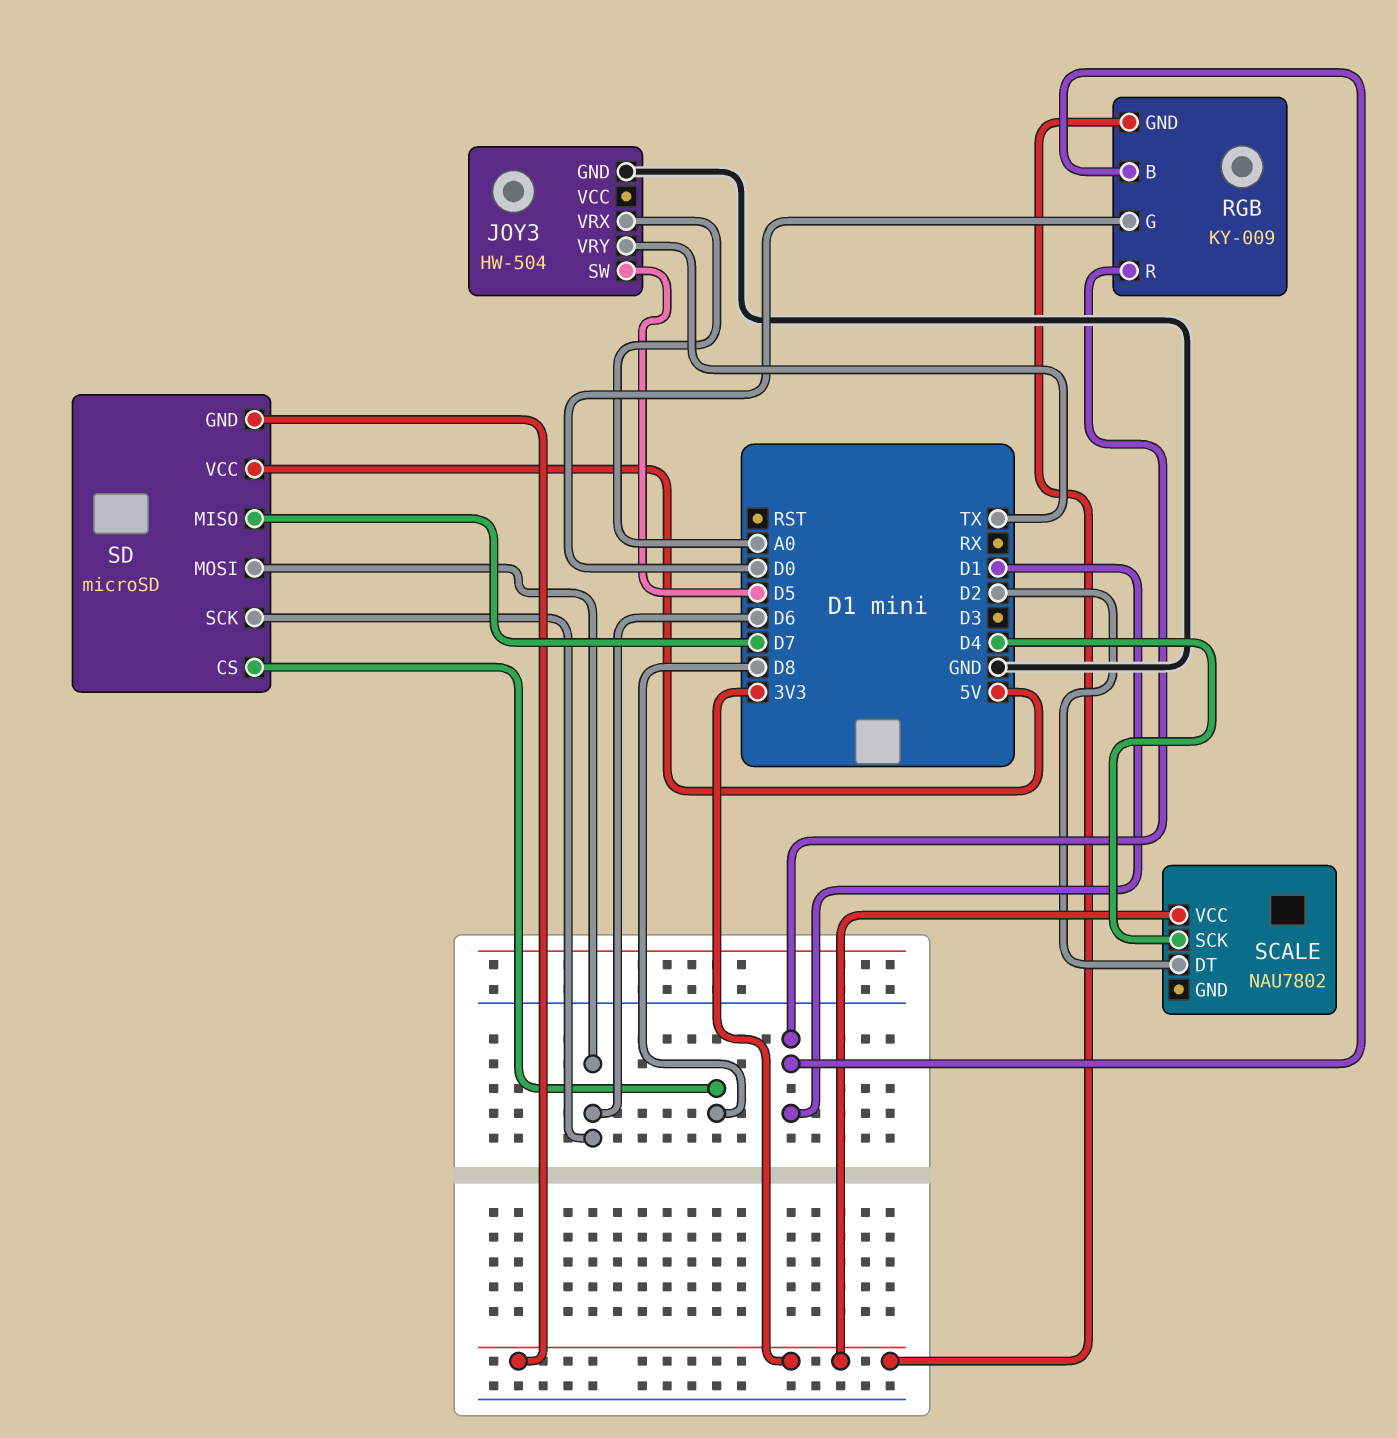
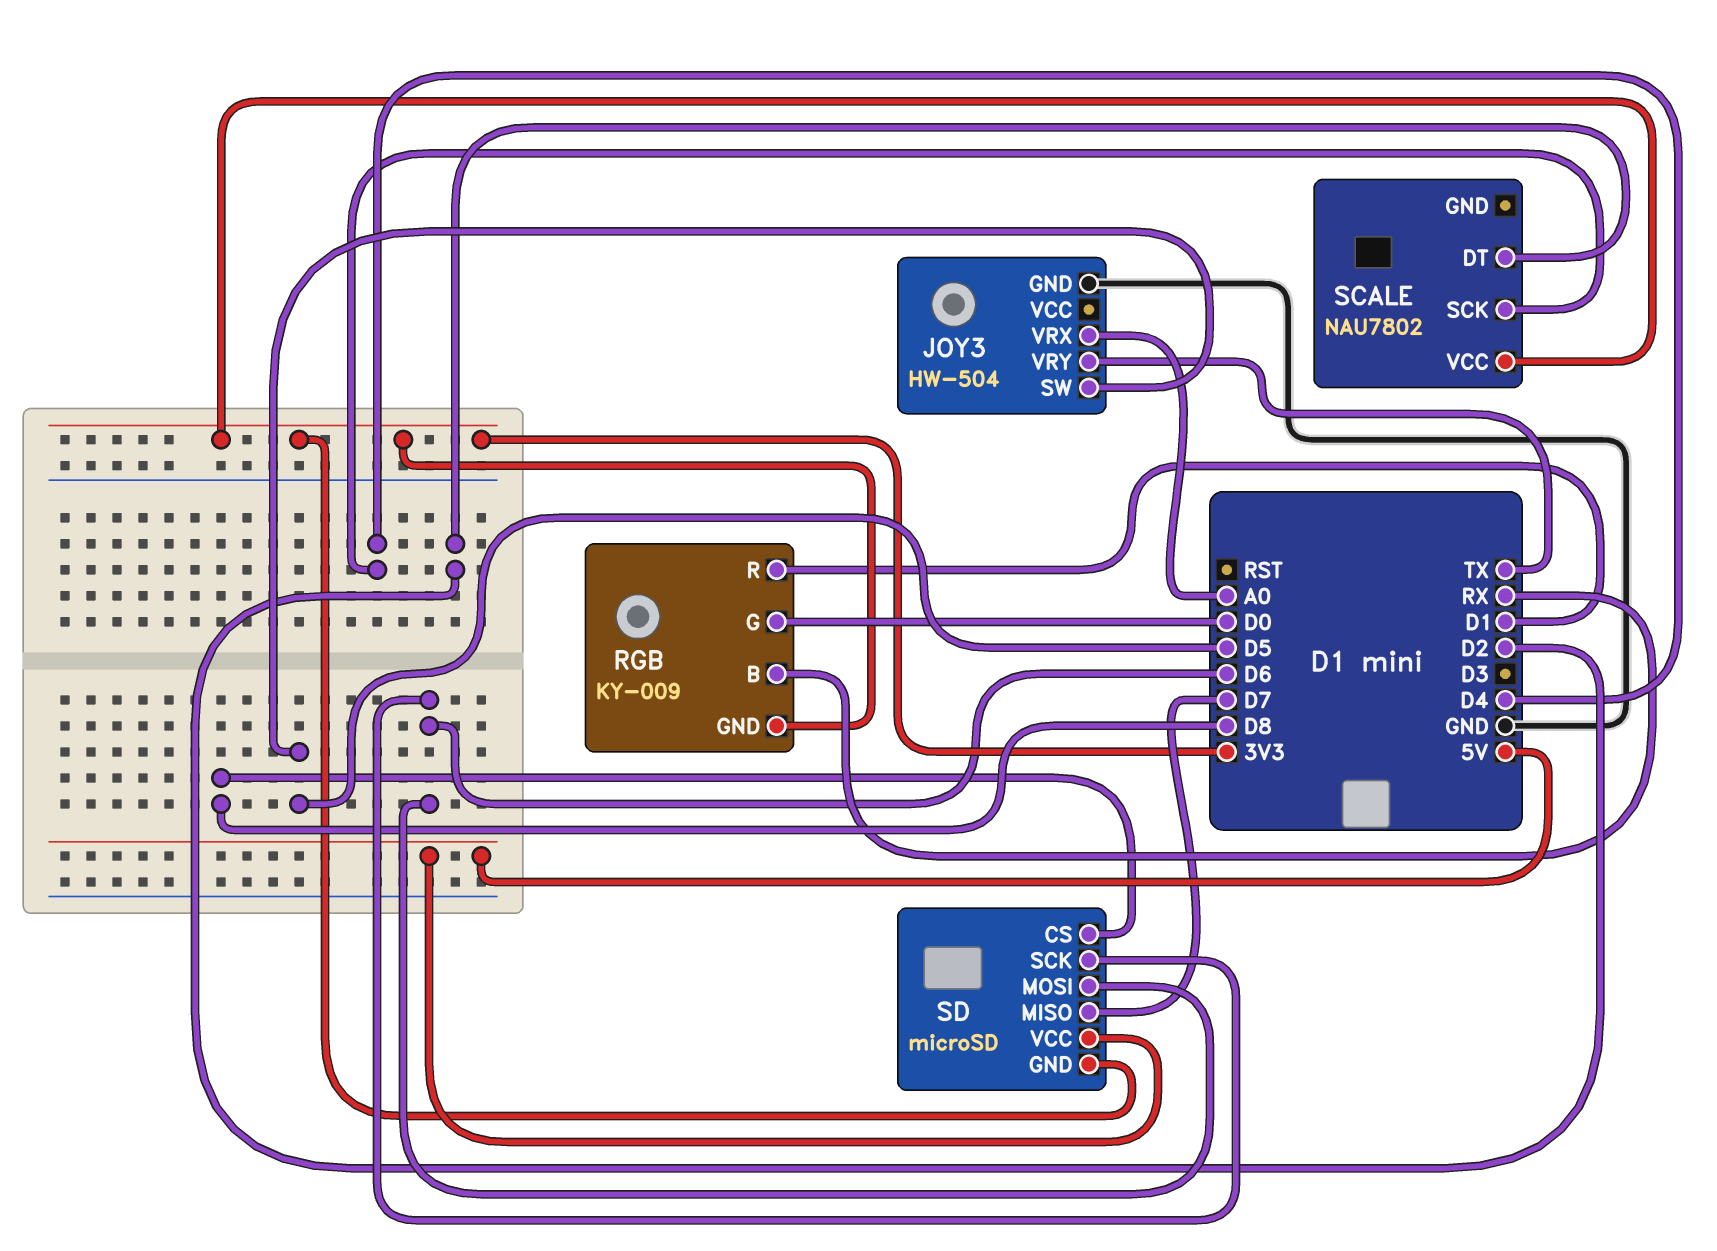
RGB pin B: D1 -> RX

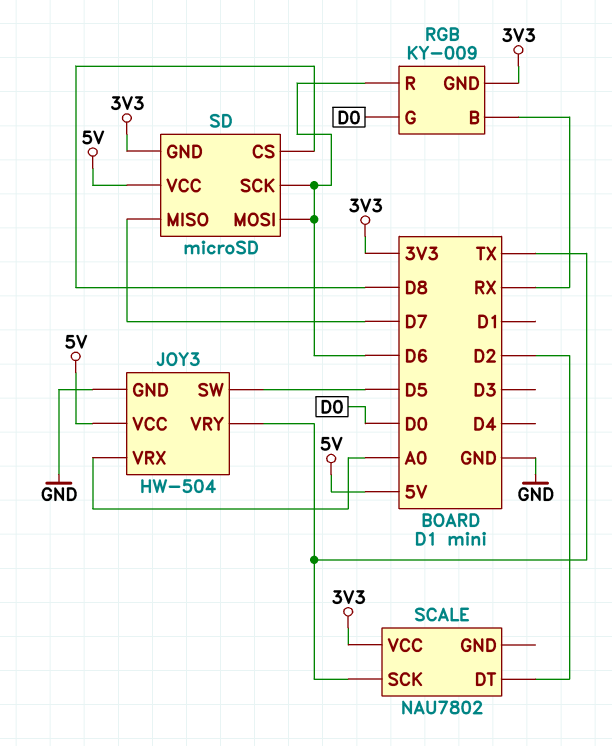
JOY3 pin VCC: none -> 5V
RGB pin R: D1 -> D6
SCALE pin SCK: D4 -> TX

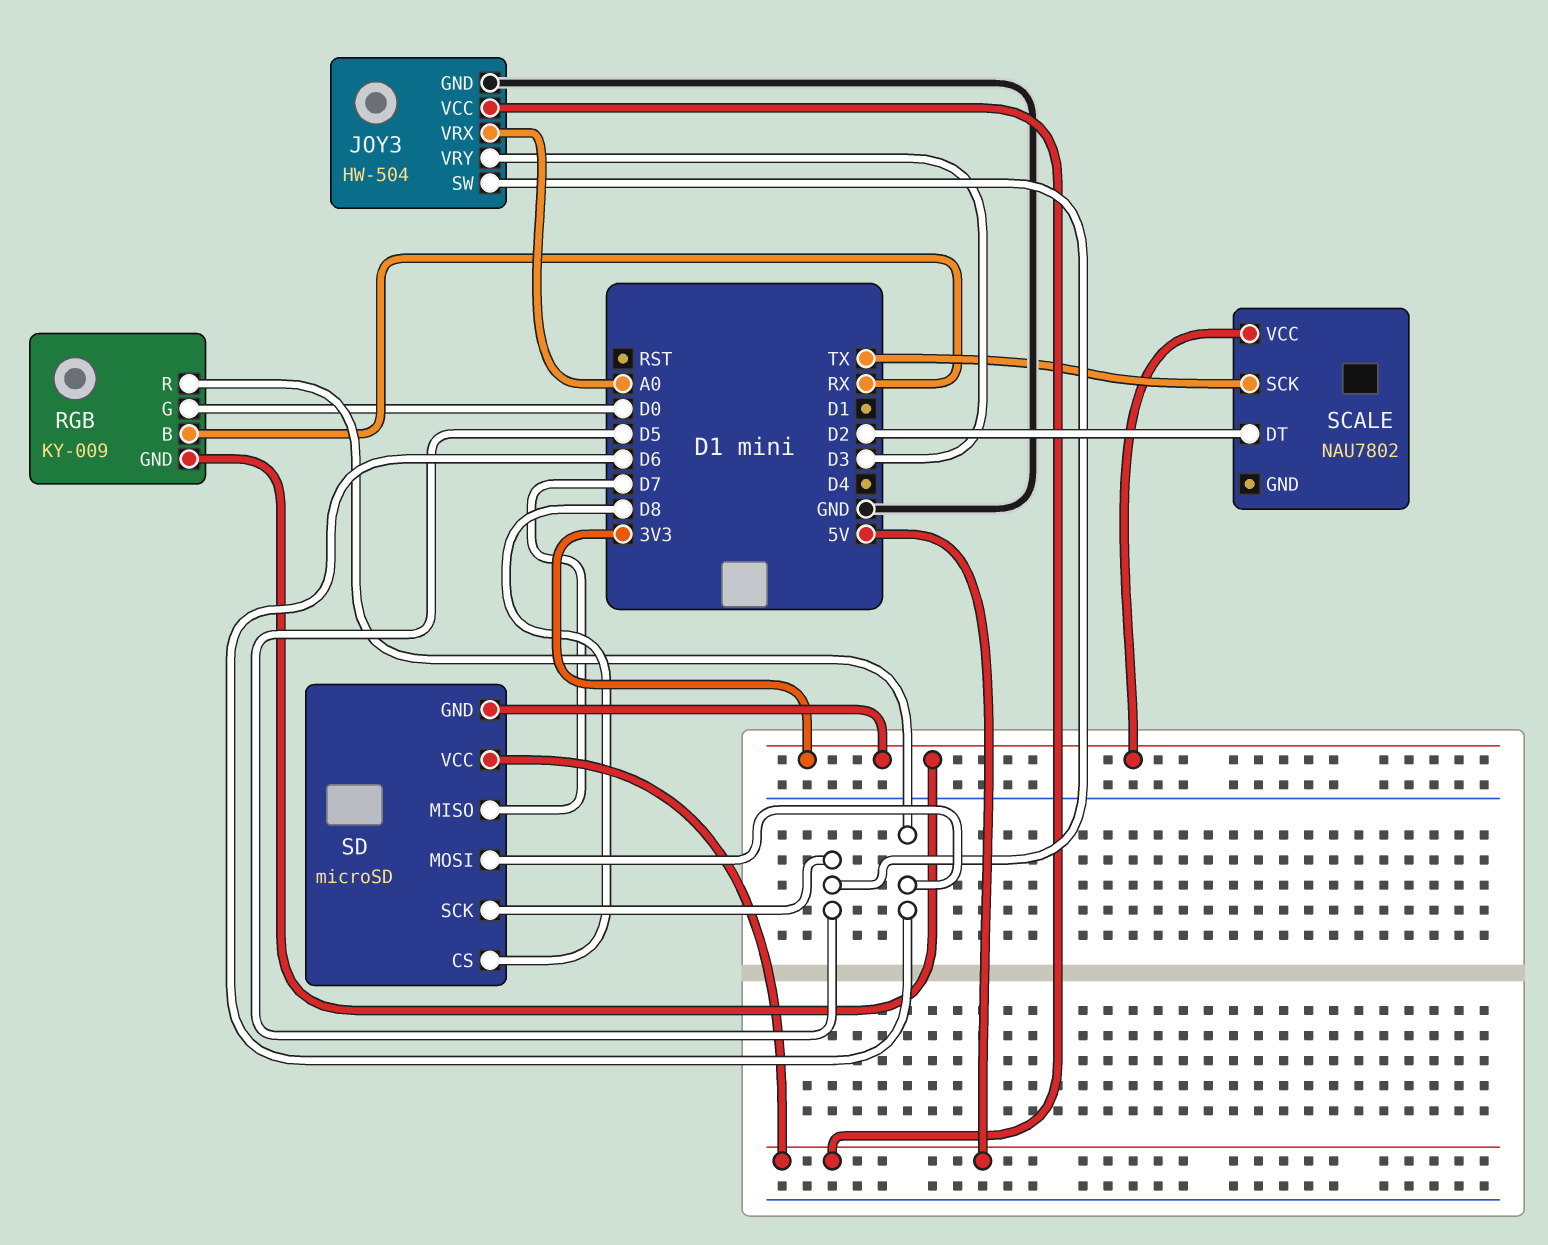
JOY3 pin VRY: TX -> D3
SD pin SCK: D6 -> D5

